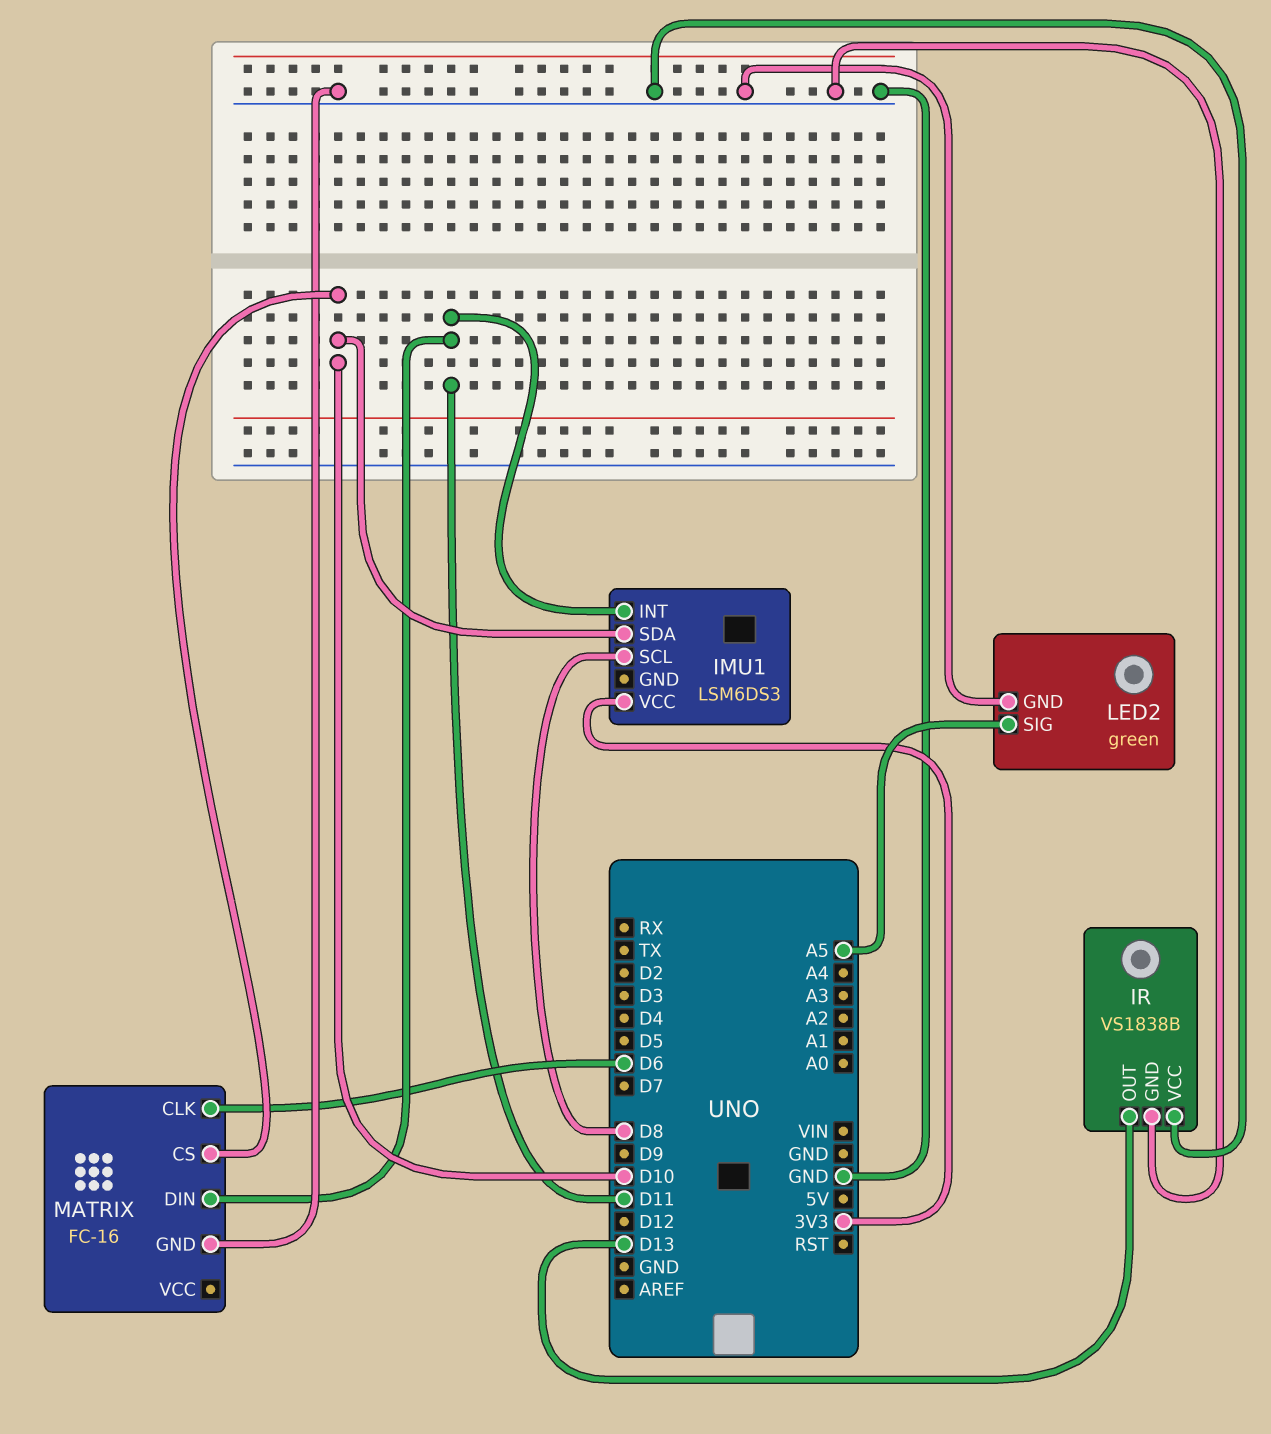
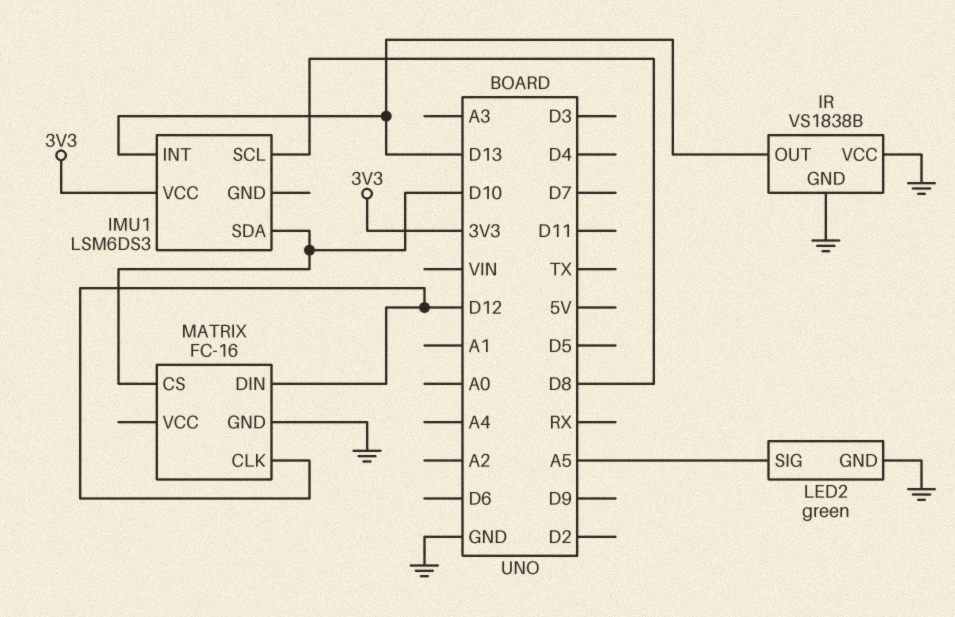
IMU1 pin INT: D11 -> D13
MATRIX pin CLK: D6 -> D12
MATRIX pin DIN: D11 -> D12

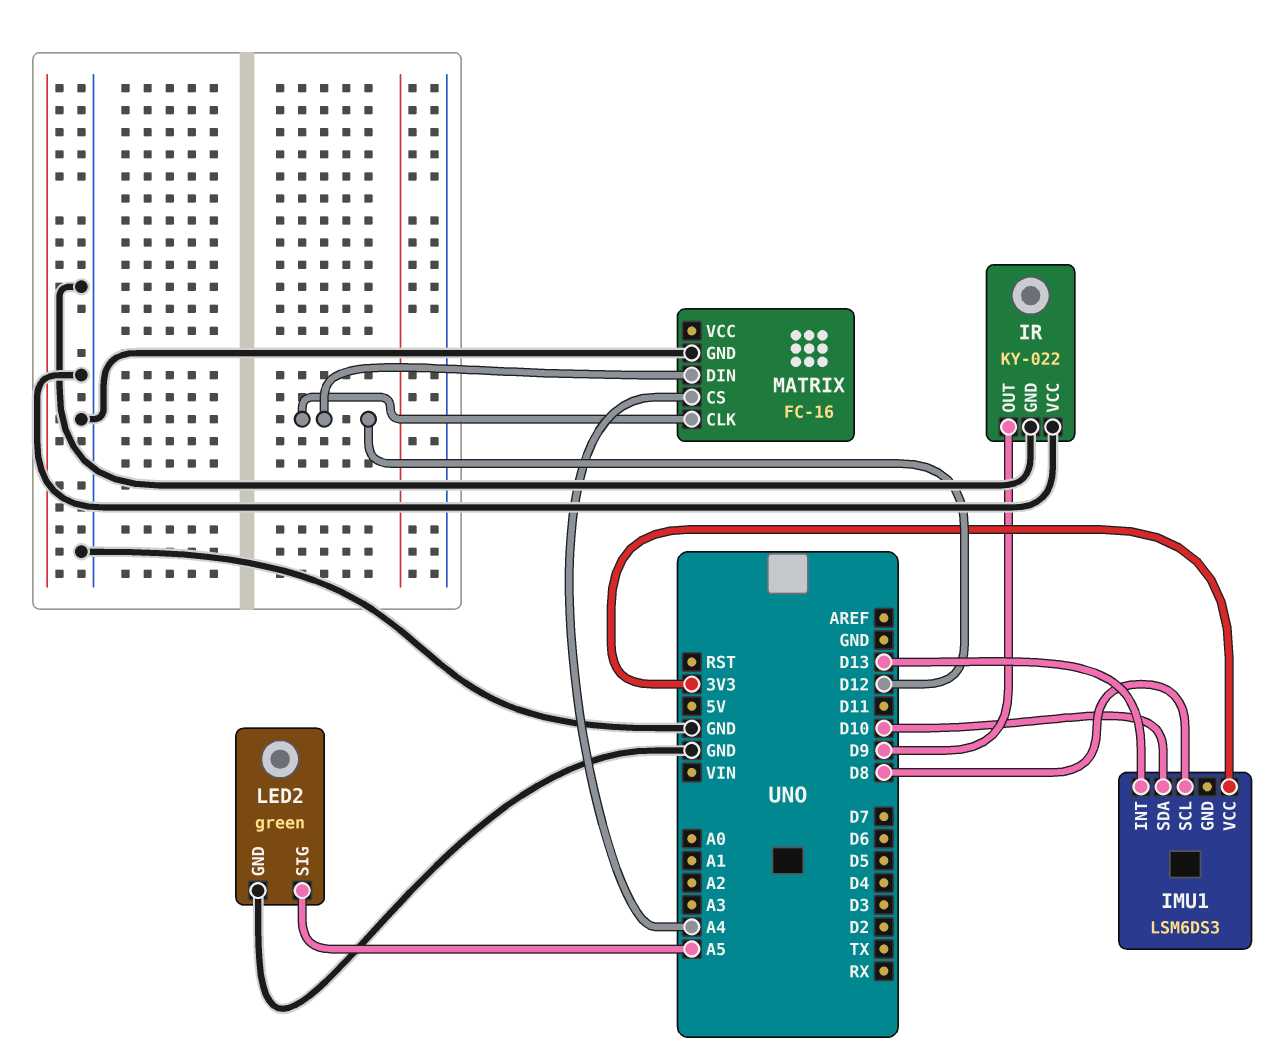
IR: VS1838B -> KY-022
IR pin OUT: D13 -> D9
MATRIX pin CS: D10 -> A4

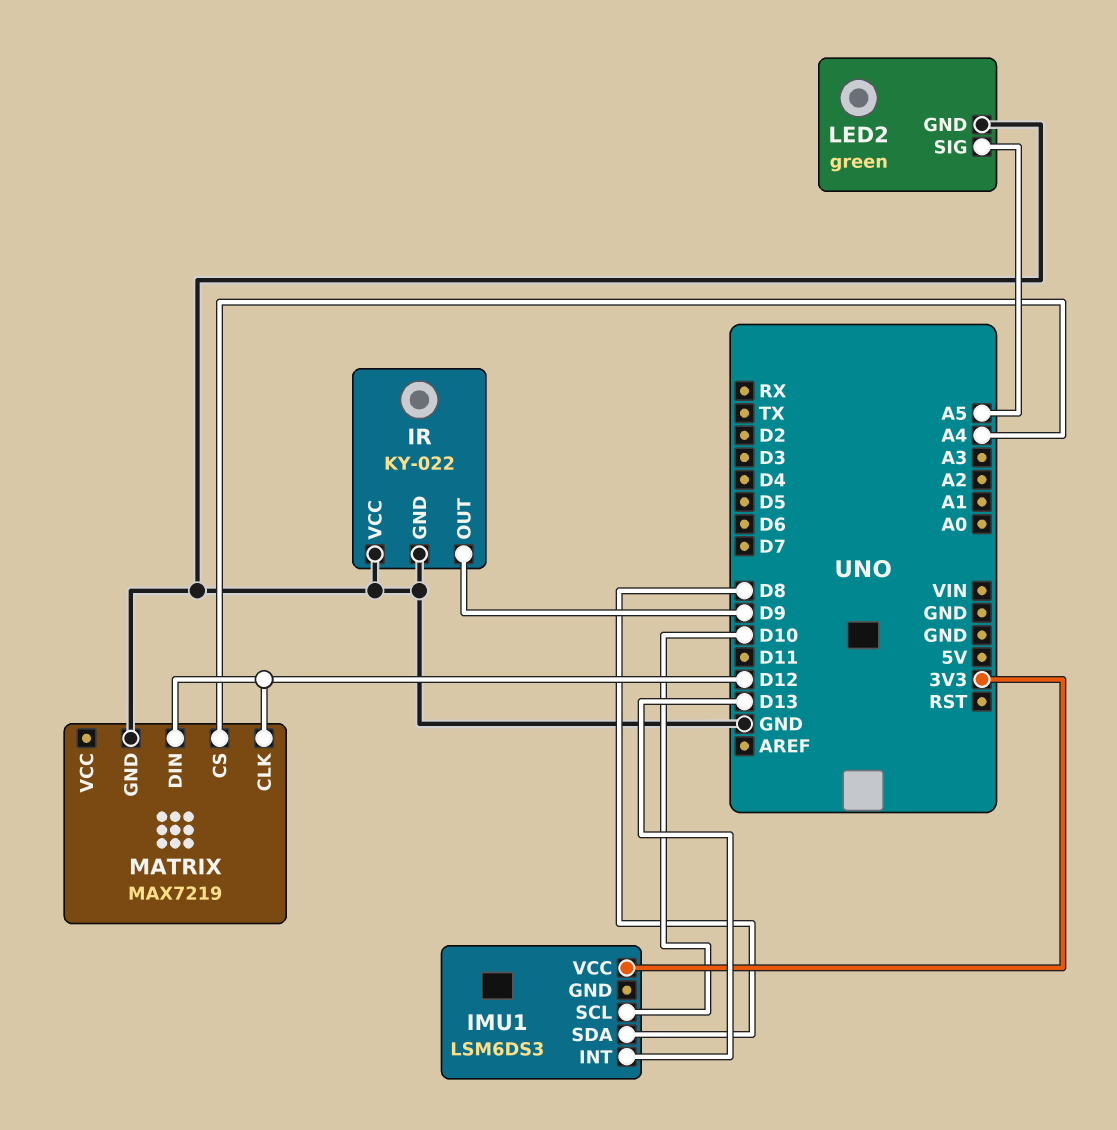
IMU1 pin SCL: D8 -> D10
IMU1 pin SDA: D10 -> D8
MATRIX: FC-16 -> MAX7219

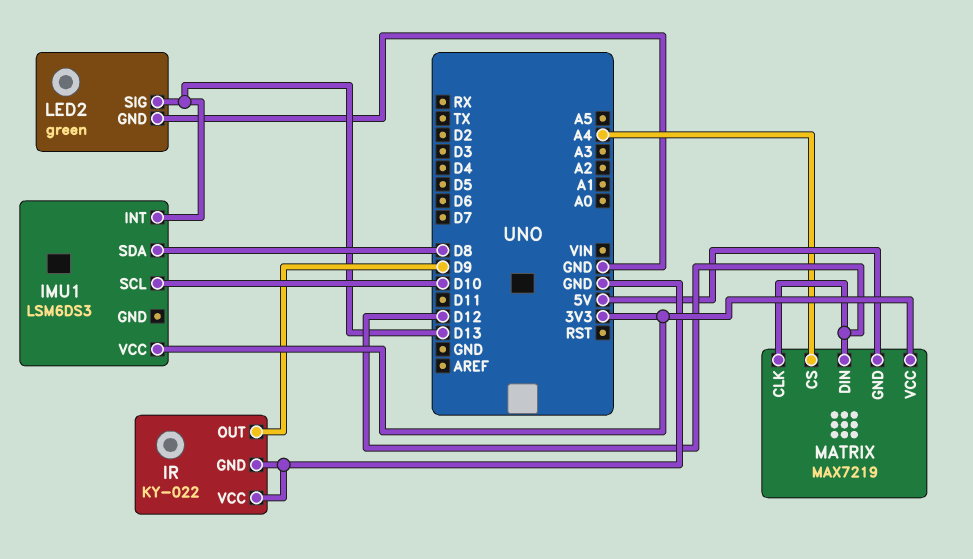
LED2 pin SIG: A5 -> D13
MATRIX pin GND: GND -> 5V
MATRIX pin VCC: none -> 3V3

